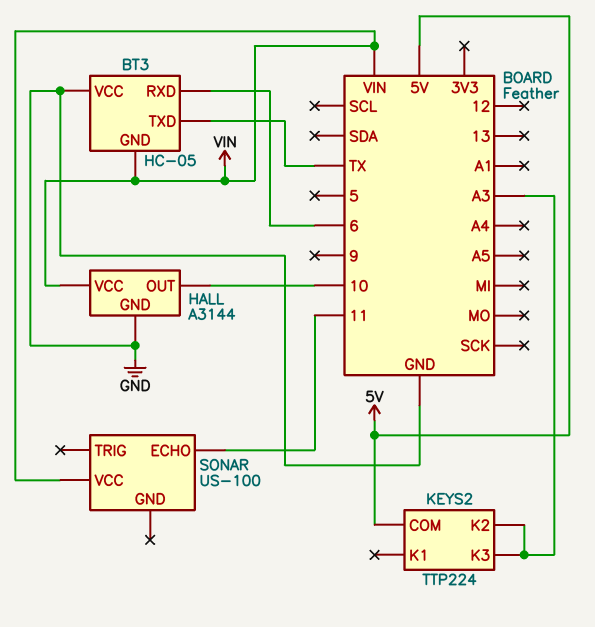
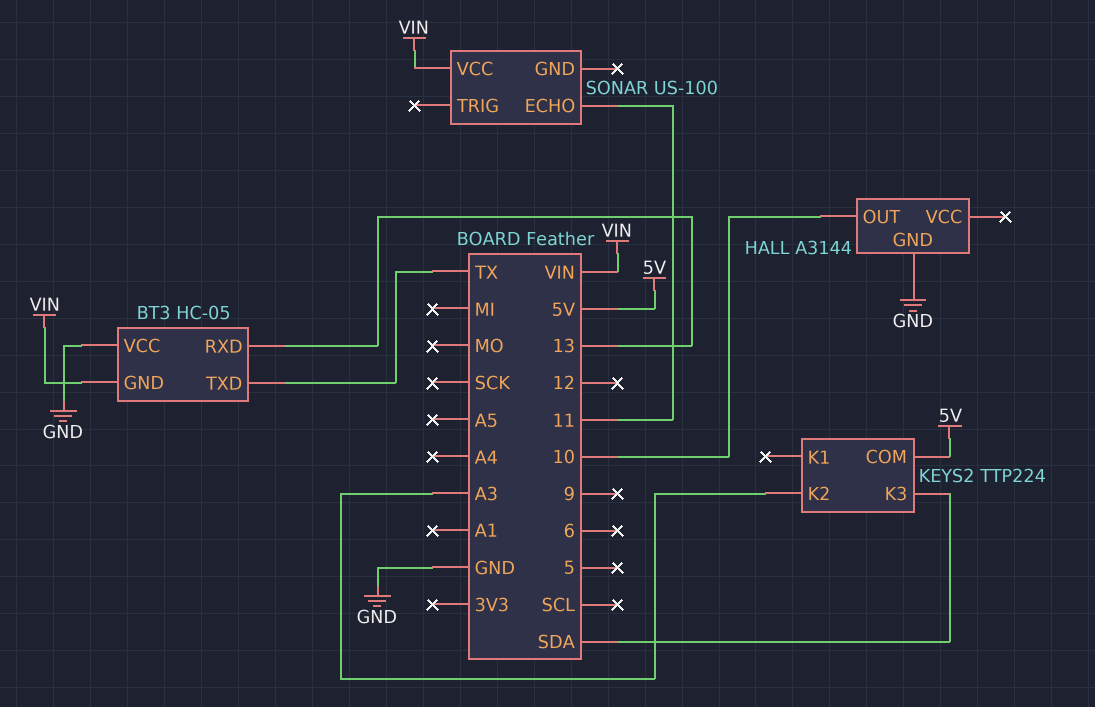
BT3 pin RXD: 6 -> 13
HALL pin VCC: VIN -> none
KEYS2 pin K3: A3 -> SDA

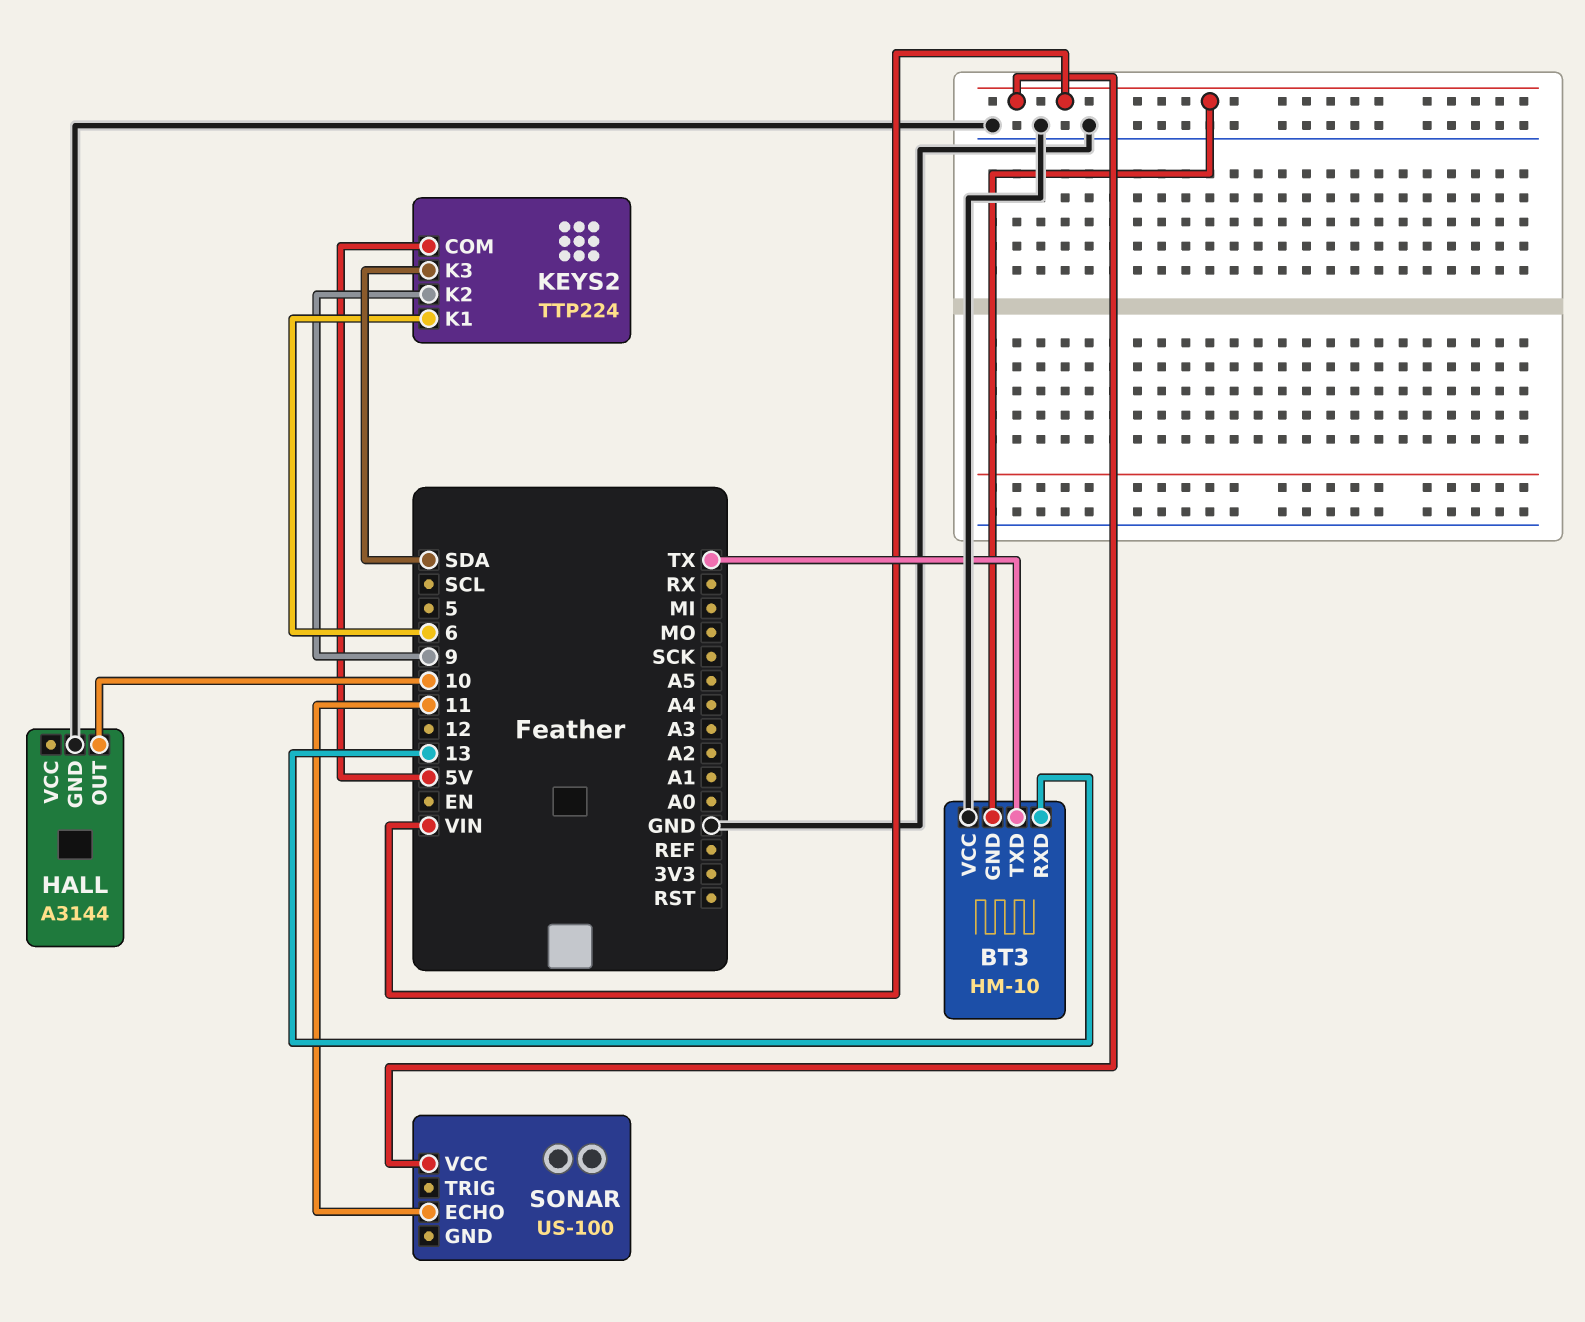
BT3: HC-05 -> HM-10
KEYS2 pin K1: none -> 6
KEYS2 pin K2: A3 -> 9

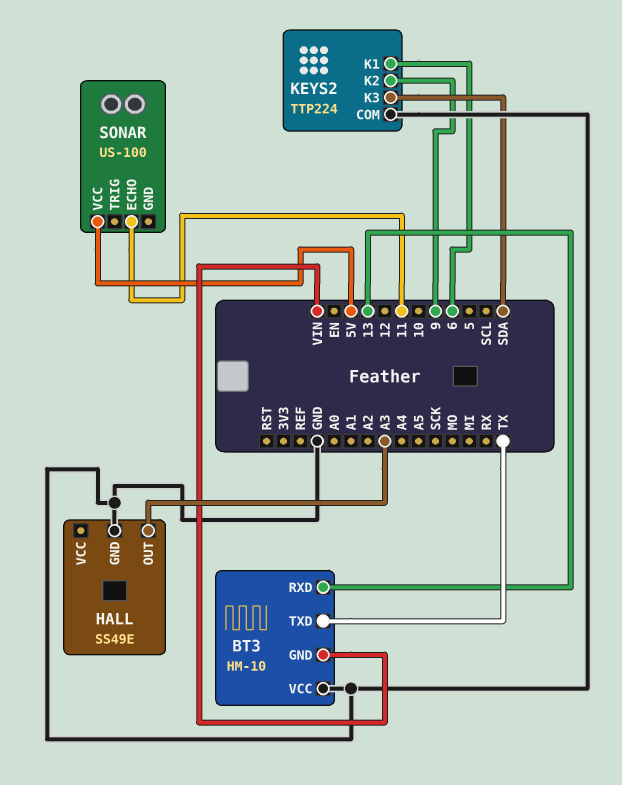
HALL: A3144 -> SS49E
HALL pin OUT: 10 -> A3
KEYS2 pin COM: 5V -> GND
SONAR pin VCC: VIN -> 5V

